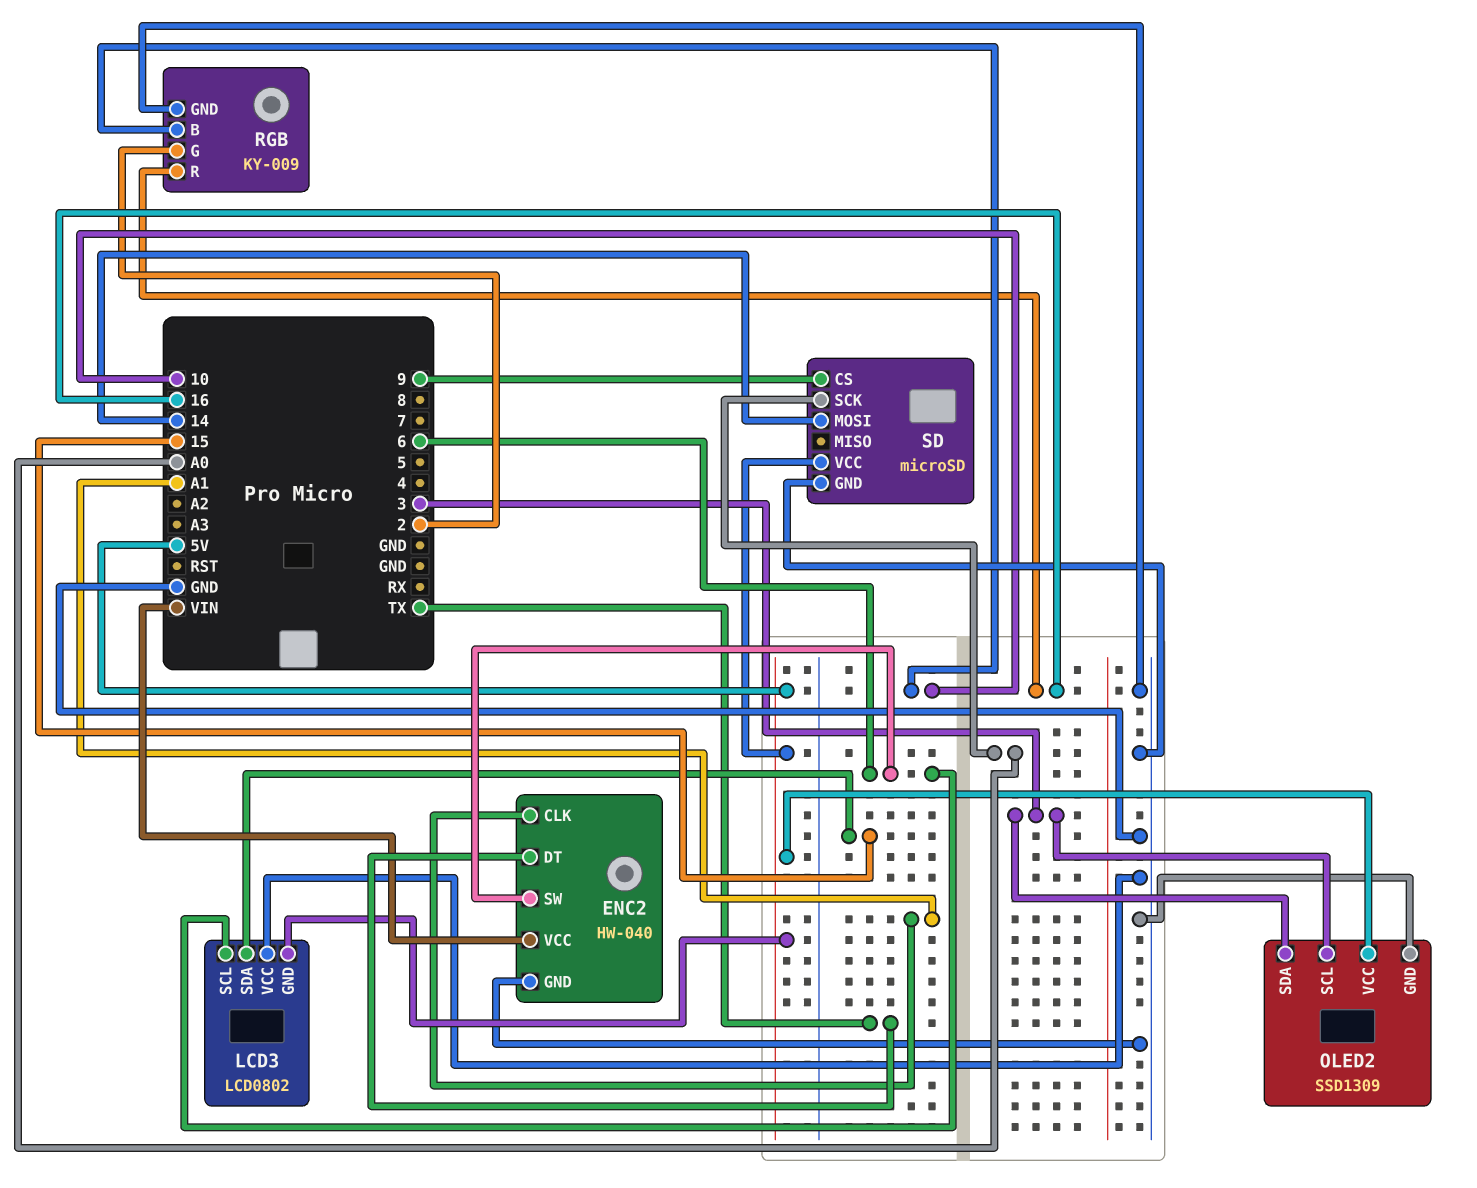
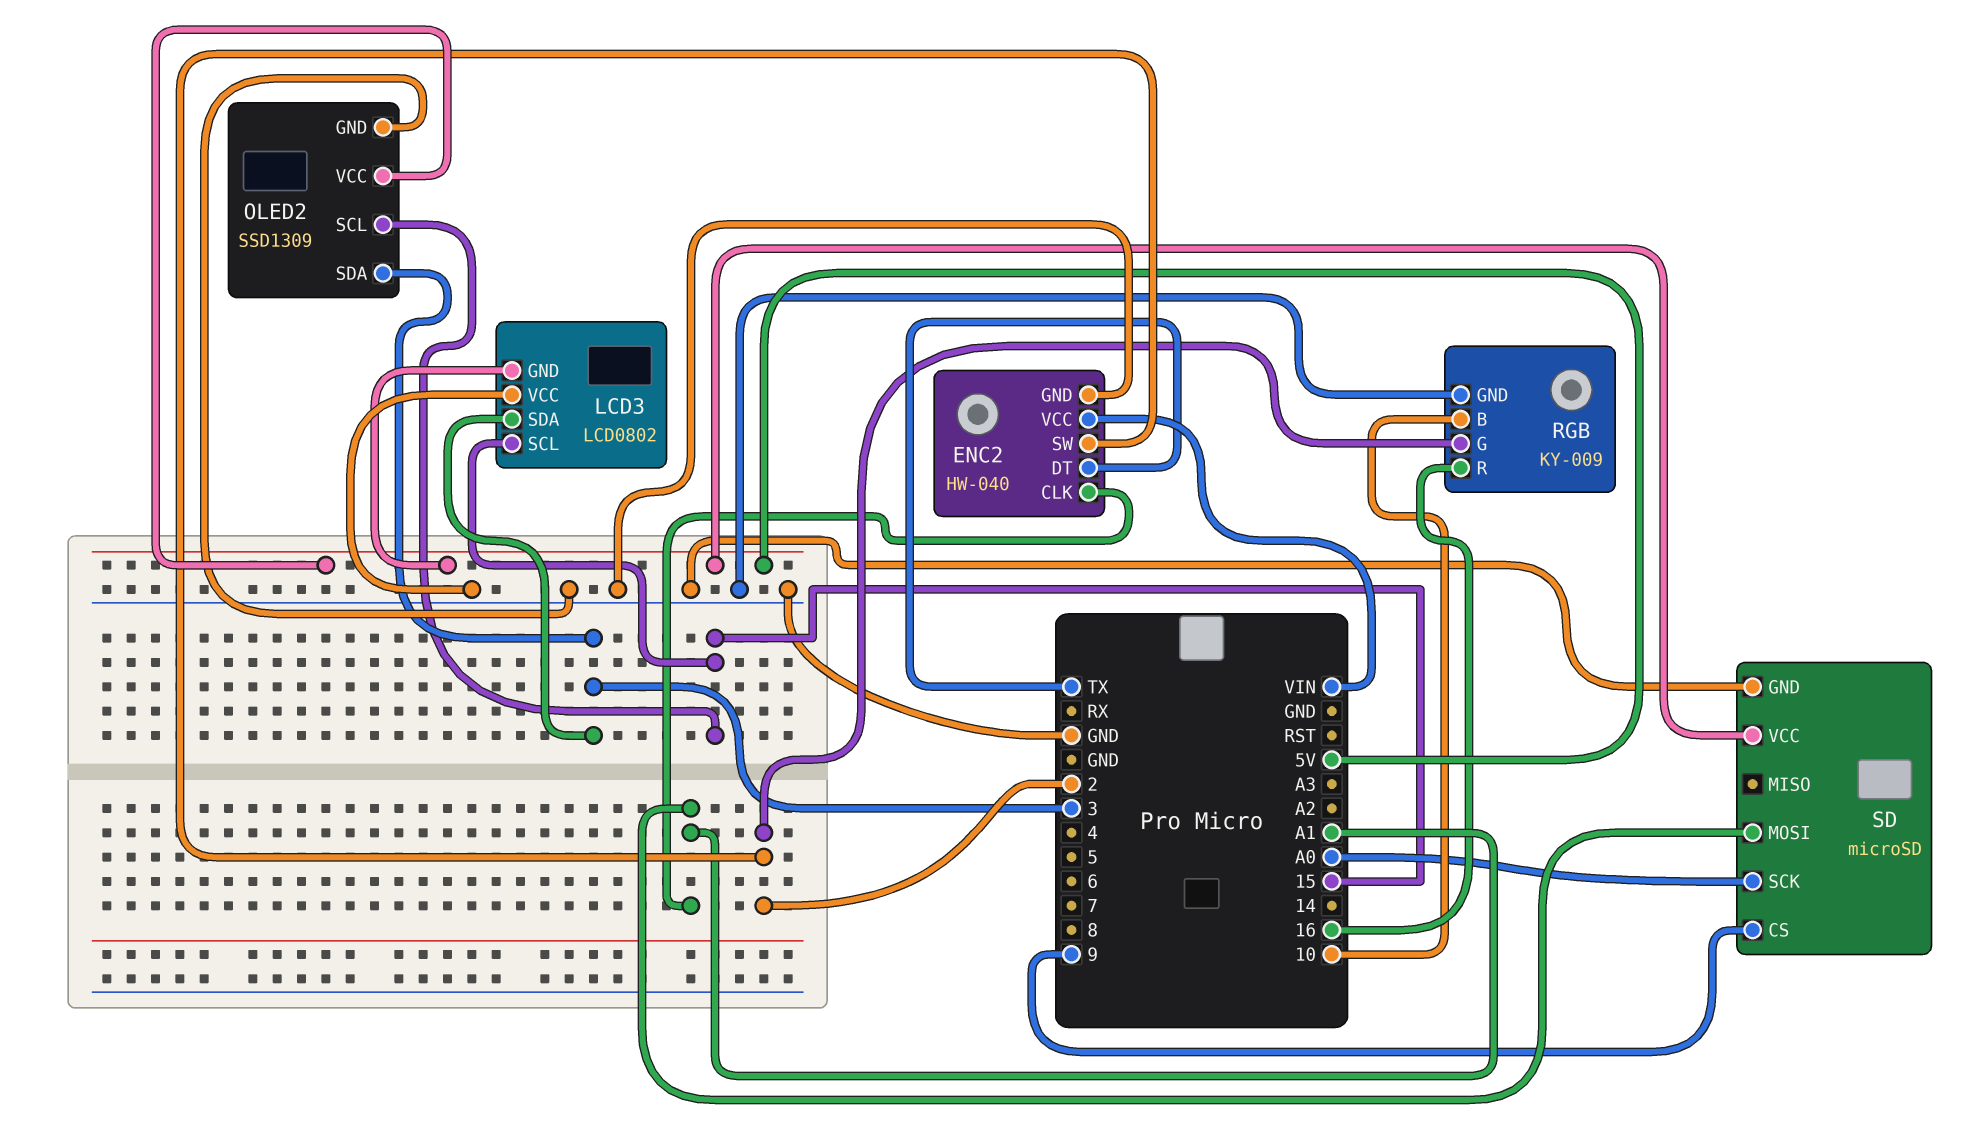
ENC2 pin SW: 6 -> 2
LCD3 pin SCL: 6 -> 15
LCD3 pin SDA: 15 -> 3
OLED2 pin SCL: 3 -> 15
SD pin MOSI: 14 -> A1

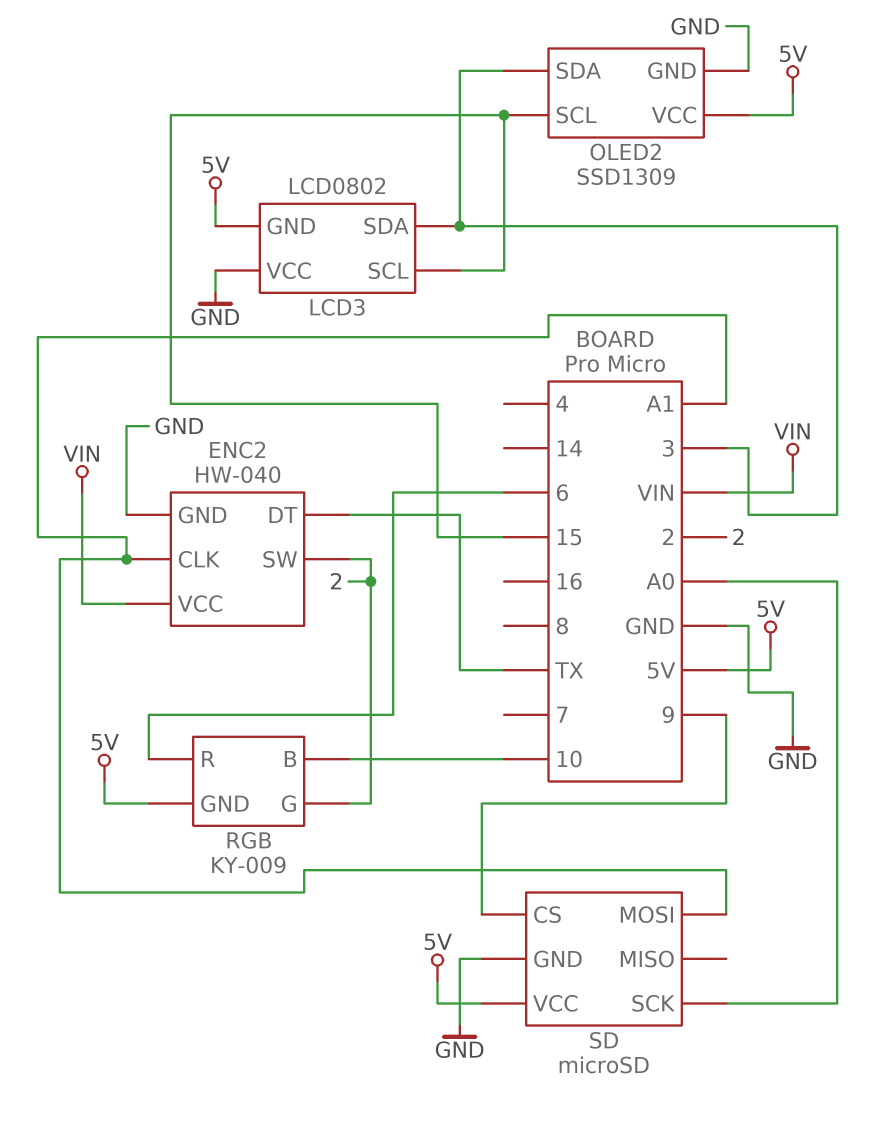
RGB pin GND: GND -> 5V
RGB pin R: 16 -> 6

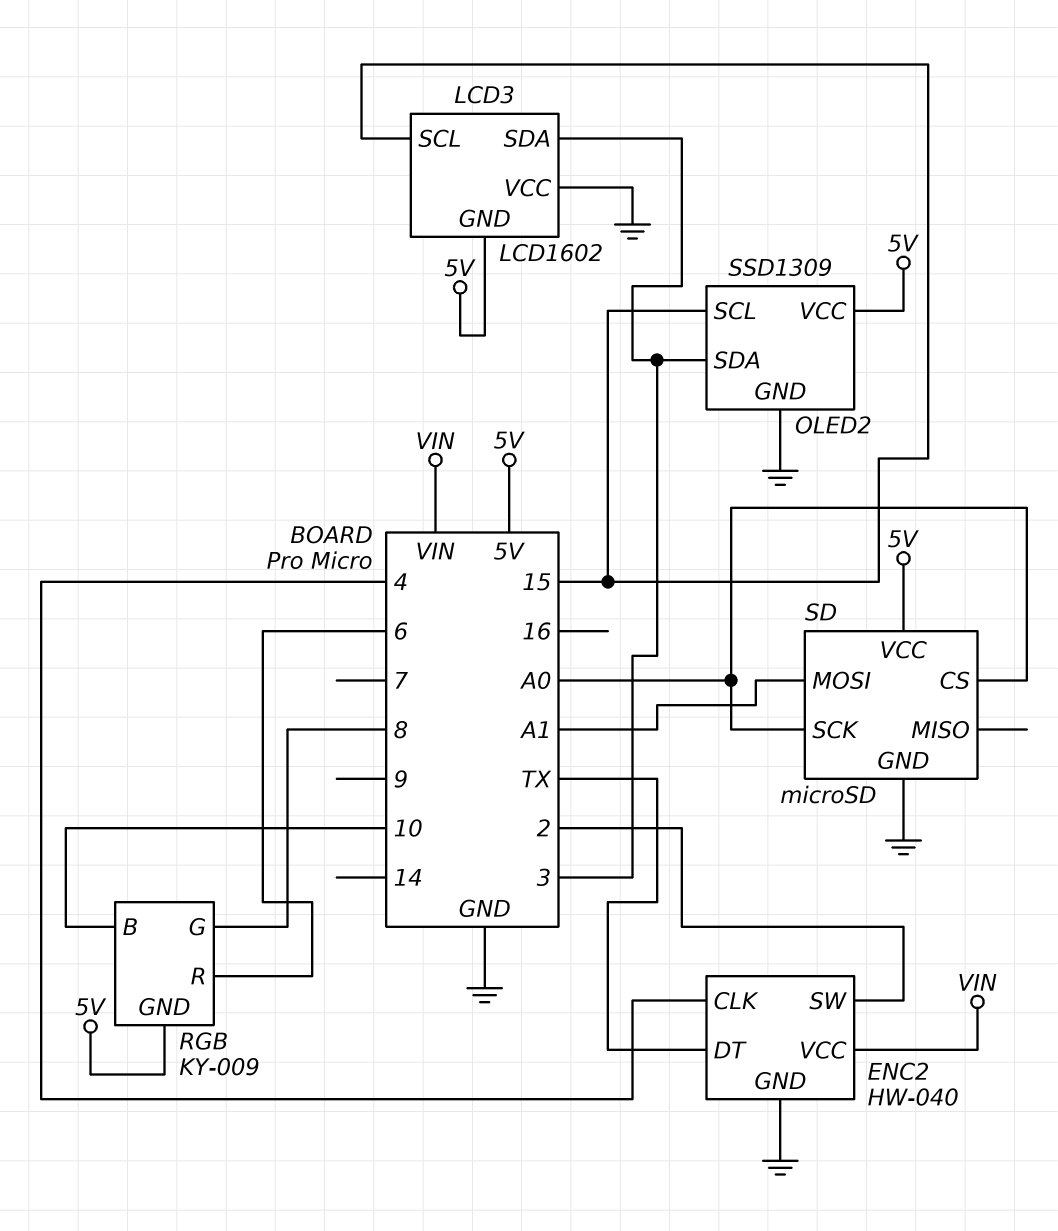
ENC2 pin CLK: A1 -> 4
LCD3: LCD0802 -> LCD1602
RGB pin G: 2 -> 8
SD pin CS: 9 -> A0

